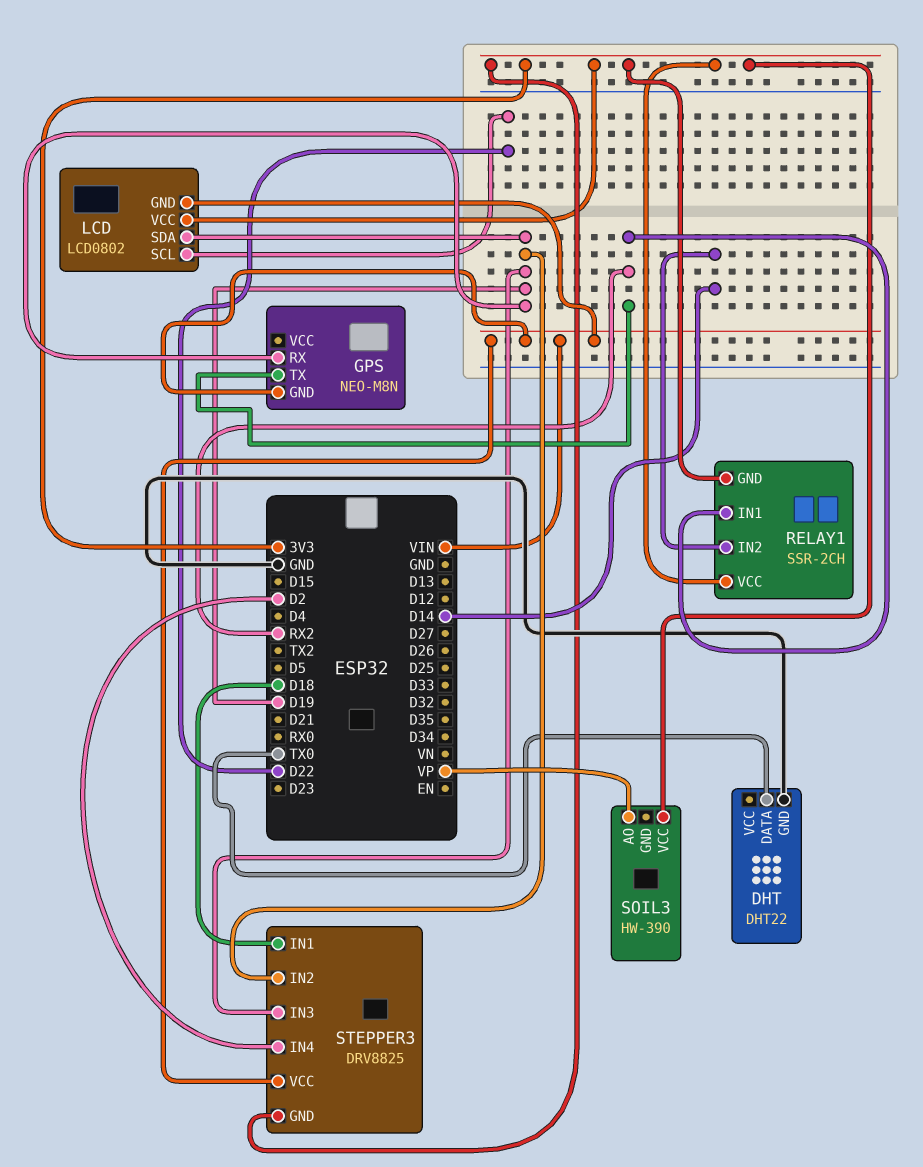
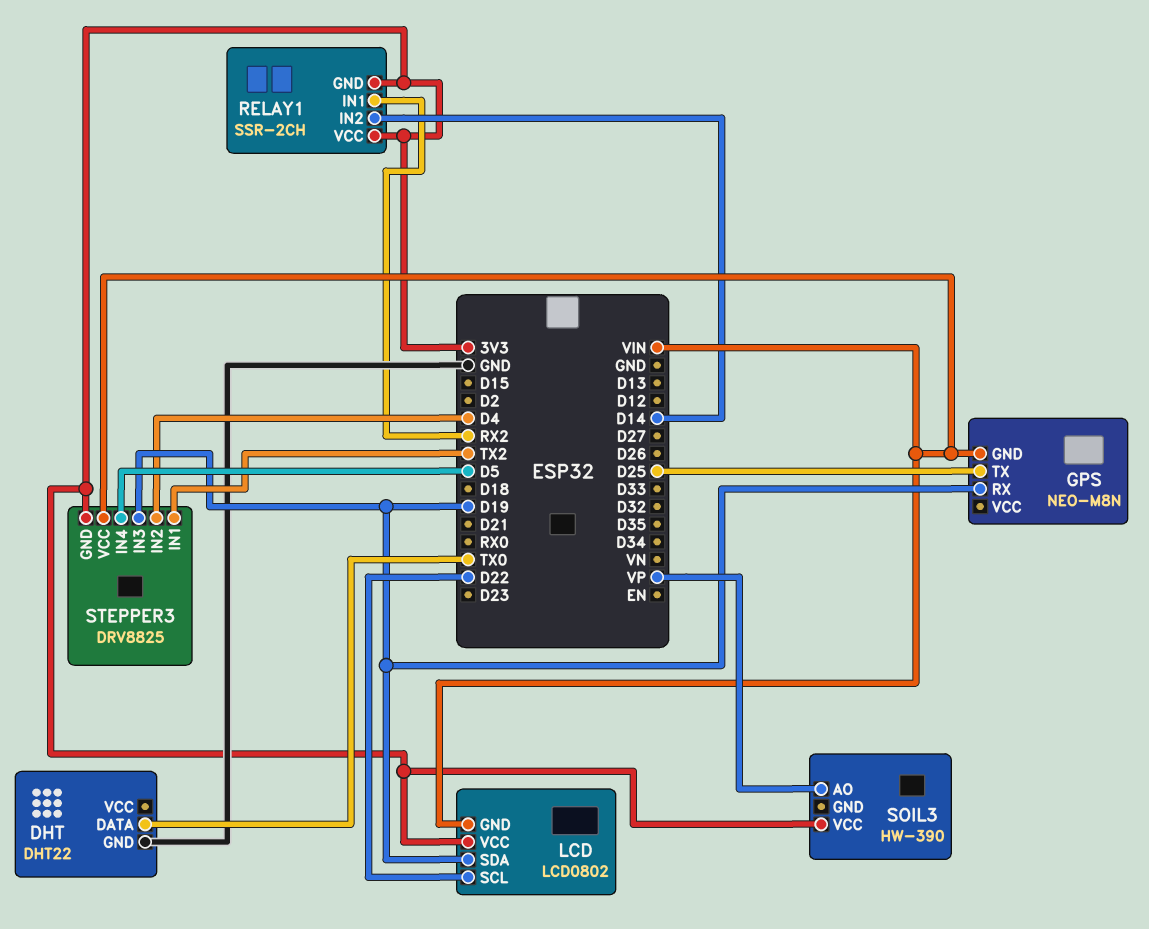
GPS pin TX: RX2 -> D25
STEPPER3 pin IN1: D18 -> TX2
STEPPER3 pin IN2: D19 -> D4
STEPPER3 pin IN4: D2 -> D5

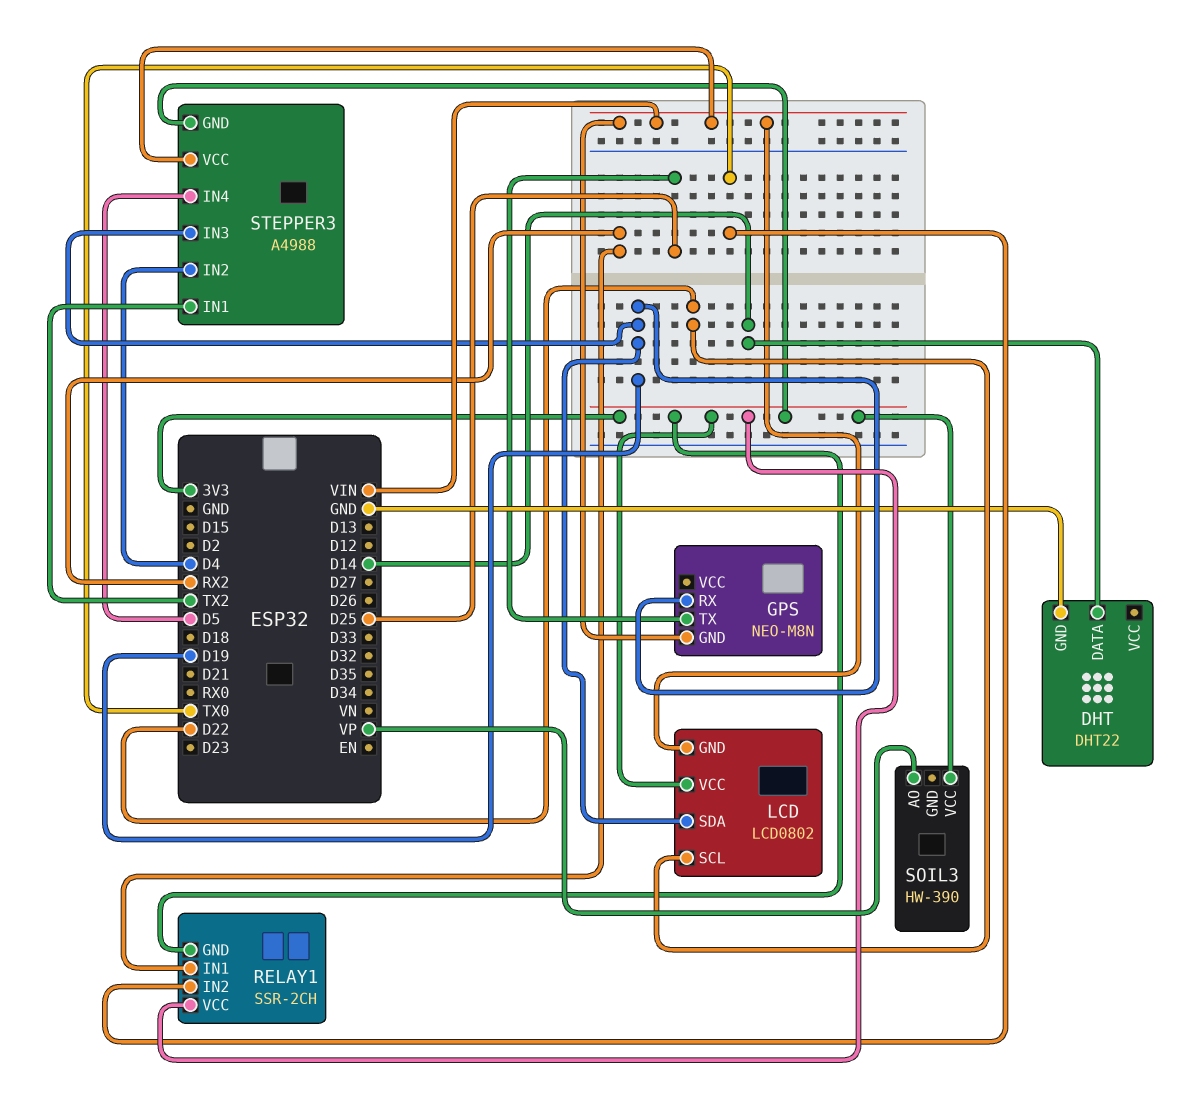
DHT pin DATA: TX0 -> D14
RELAY1 pin IN2: D14 -> TX0
STEPPER3: DRV8825 -> A4988

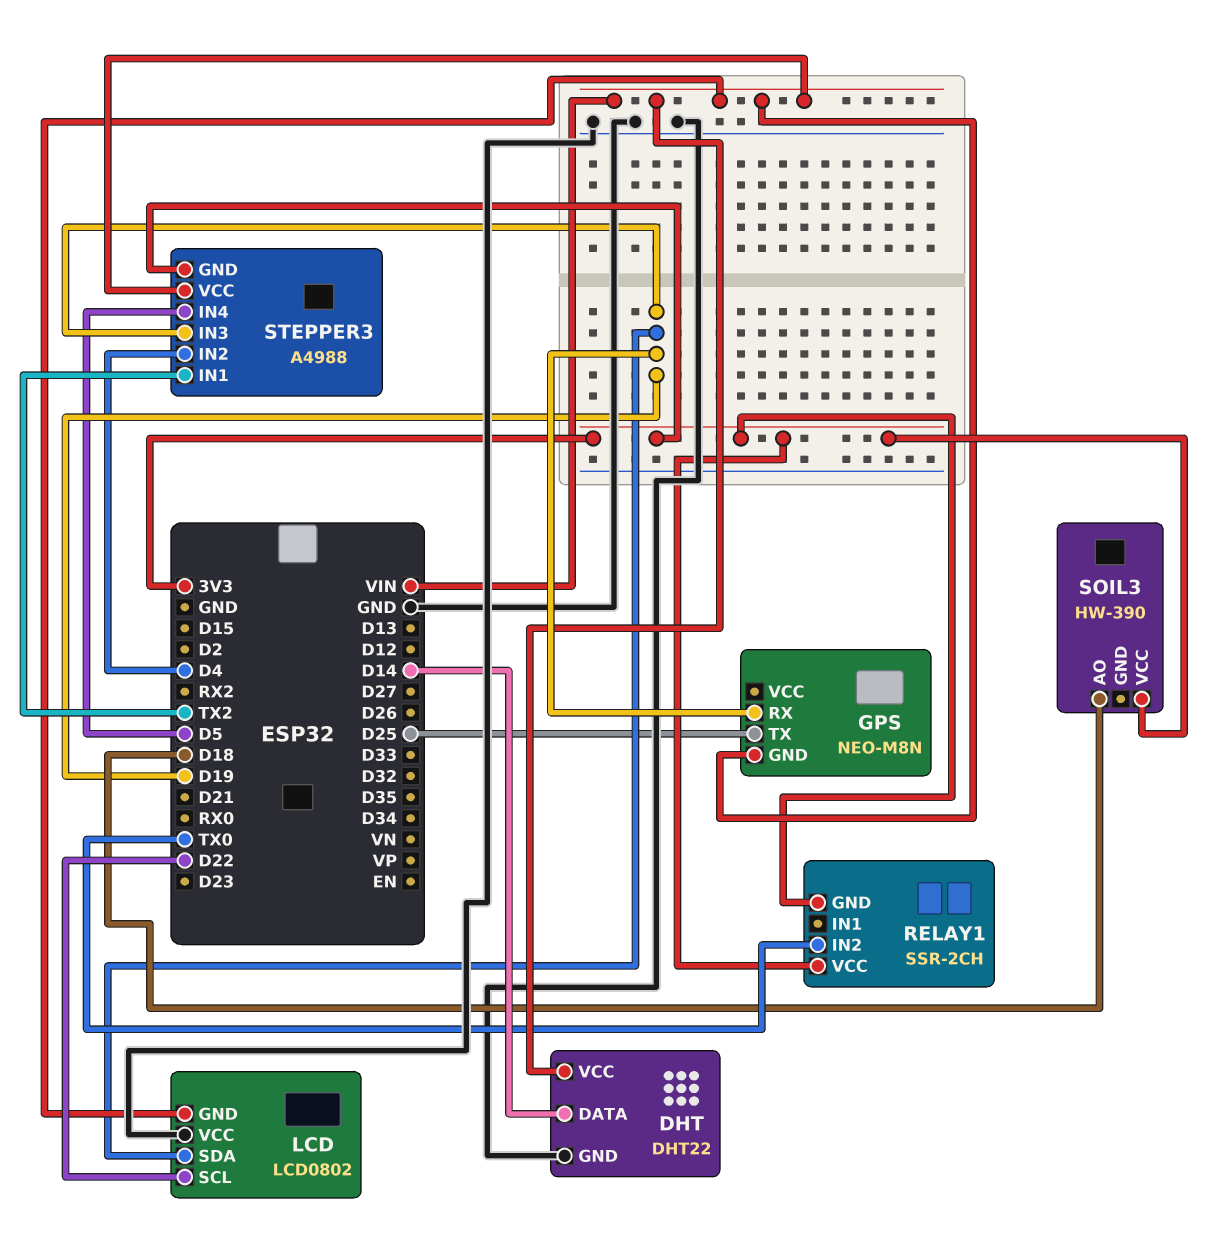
DHT pin VCC: none -> VIN
LCD pin VCC: 3V3 -> GND
RELAY1 pin IN1: RX2 -> none
SOIL3 pin AO: VP -> D18

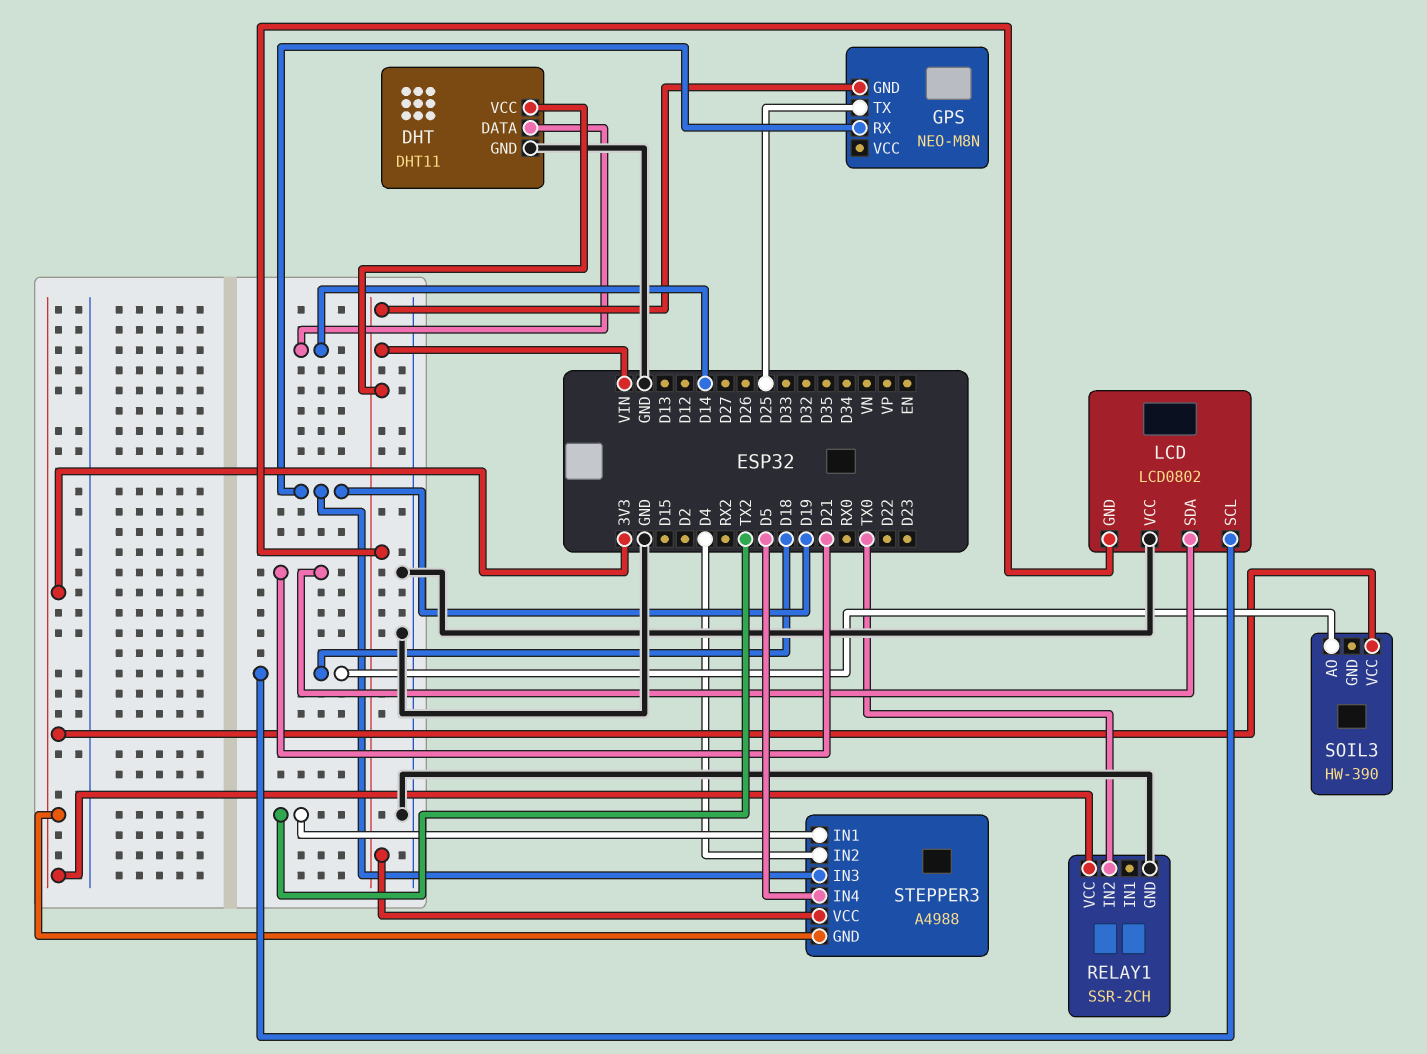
DHT: DHT22 -> DHT11
LCD pin SCL: D22 -> D18
LCD pin SDA: D19 -> D21
RELAY1 pin GND: 3V3 -> GND

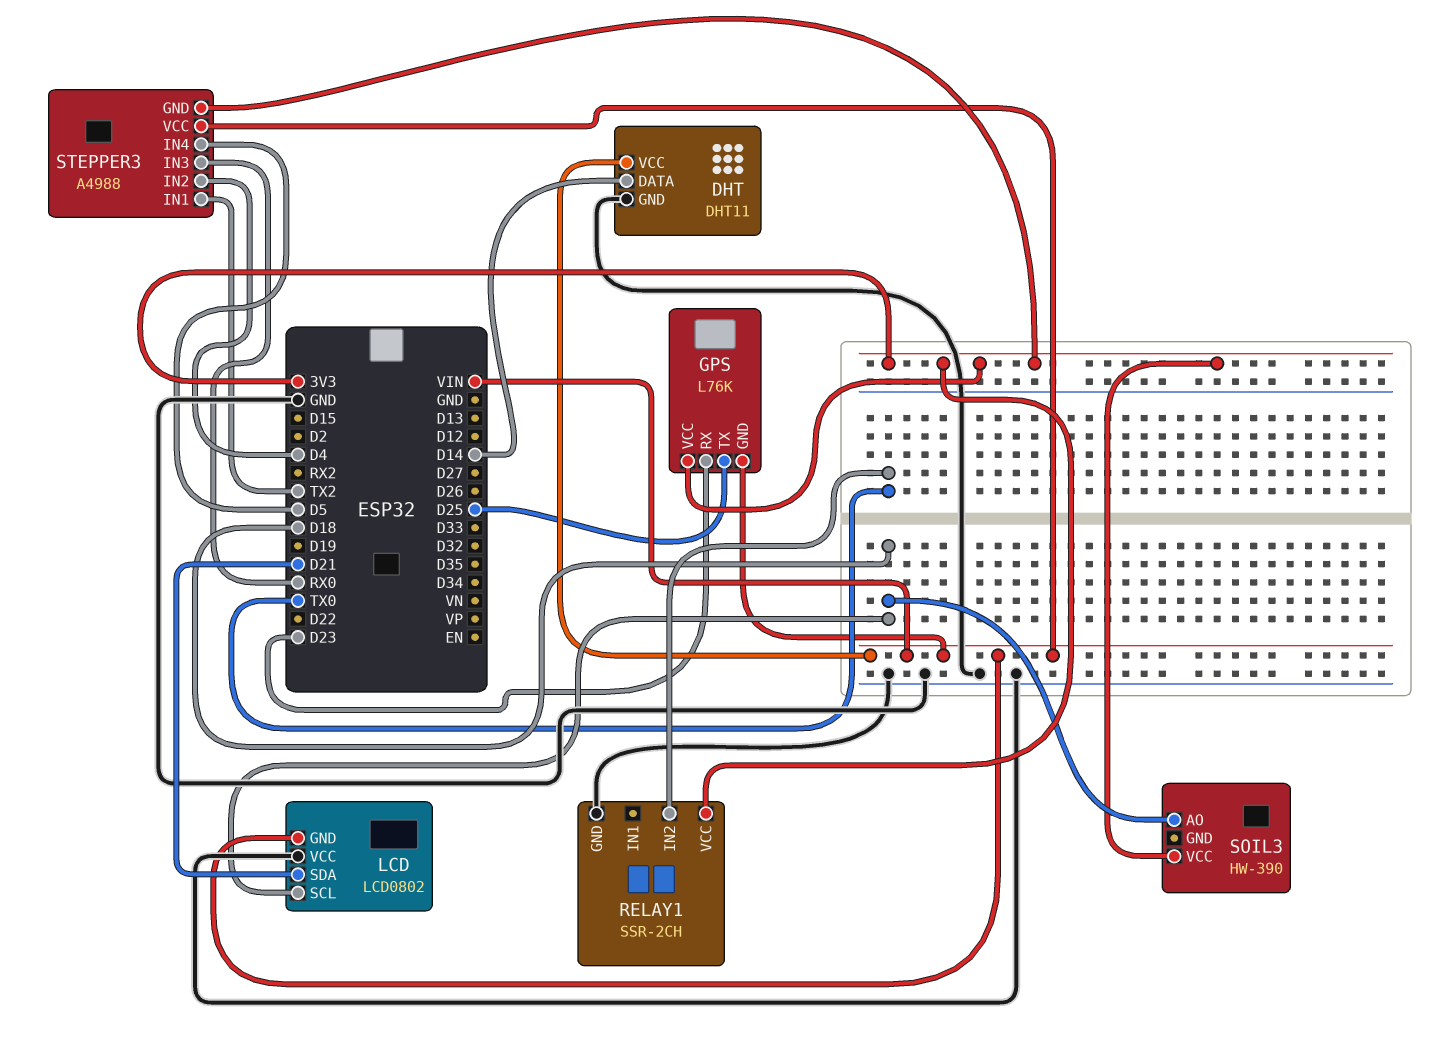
GPS: NEO-M8N -> L76K
GPS pin RX: D19 -> D23
GPS pin VCC: none -> 3V3
STEPPER3 pin IN3: D19 -> RX0

